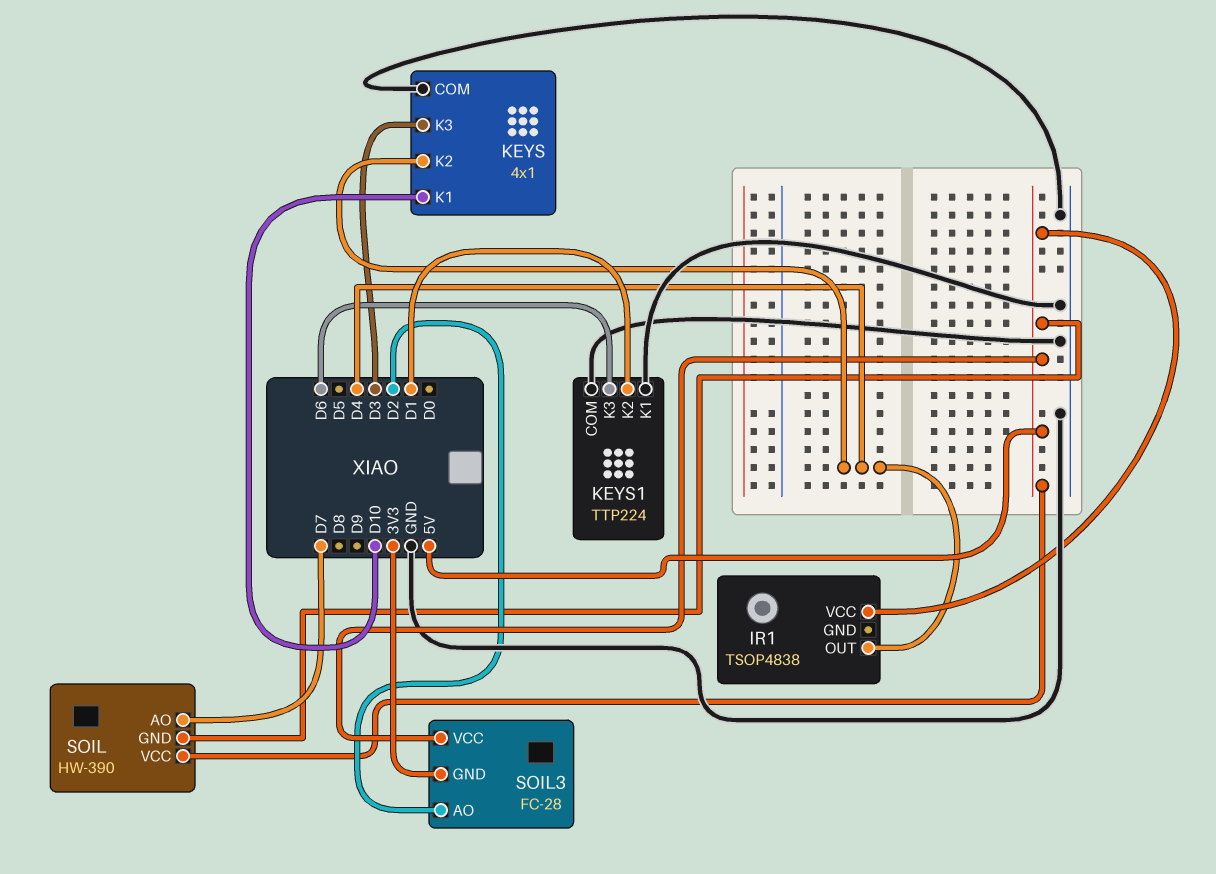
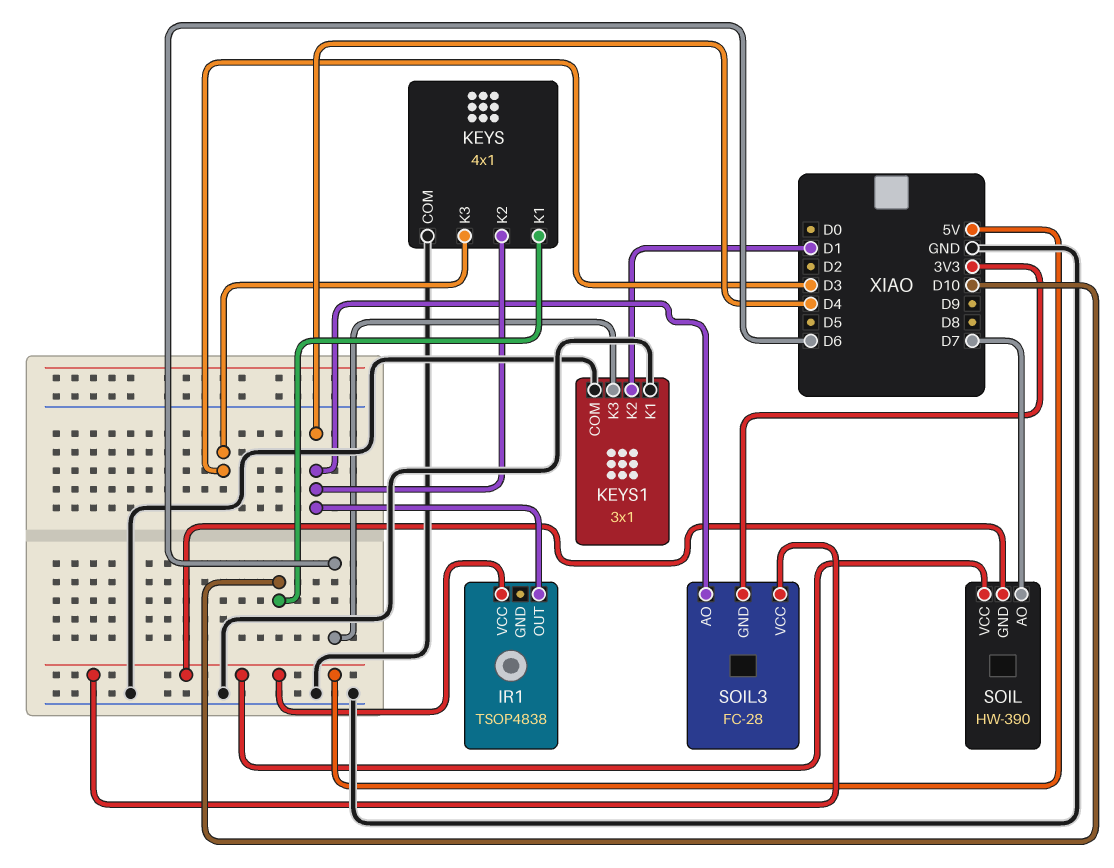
KEYS1: TTP224 -> 3x1
SOIL3 pin AO: D2 -> D4

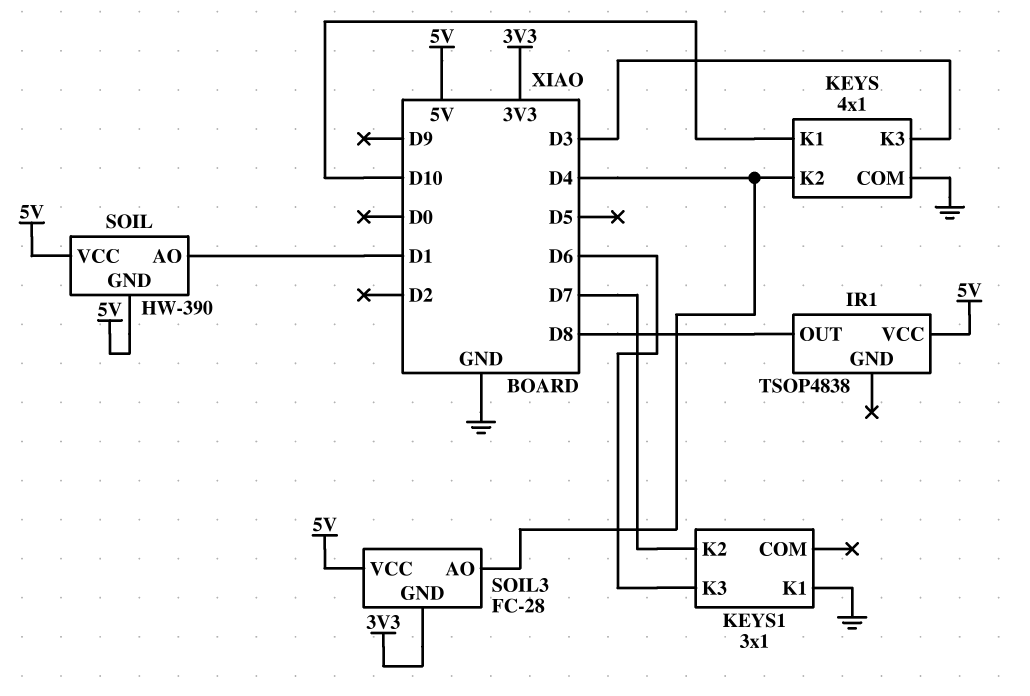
IR1 pin OUT: D4 -> D8
KEYS1 pin COM: GND -> none
KEYS1 pin K2: D1 -> D7
SOIL pin AO: D7 -> D1

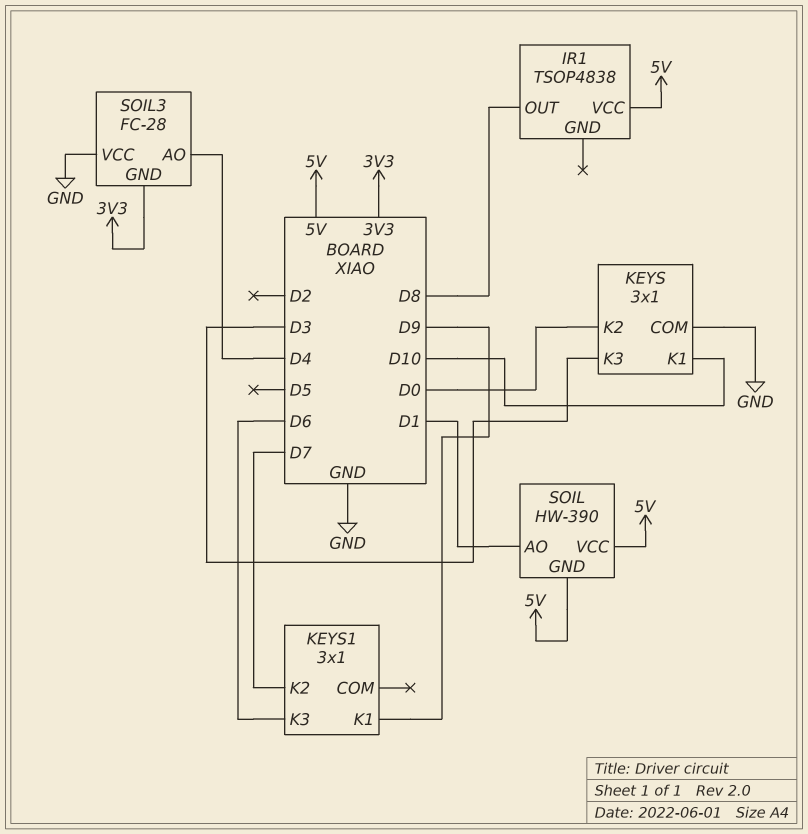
KEYS: 4x1 -> 3x1
KEYS pin K2: D4 -> D0
KEYS1 pin K1: GND -> D9
SOIL3 pin VCC: 5V -> GND

